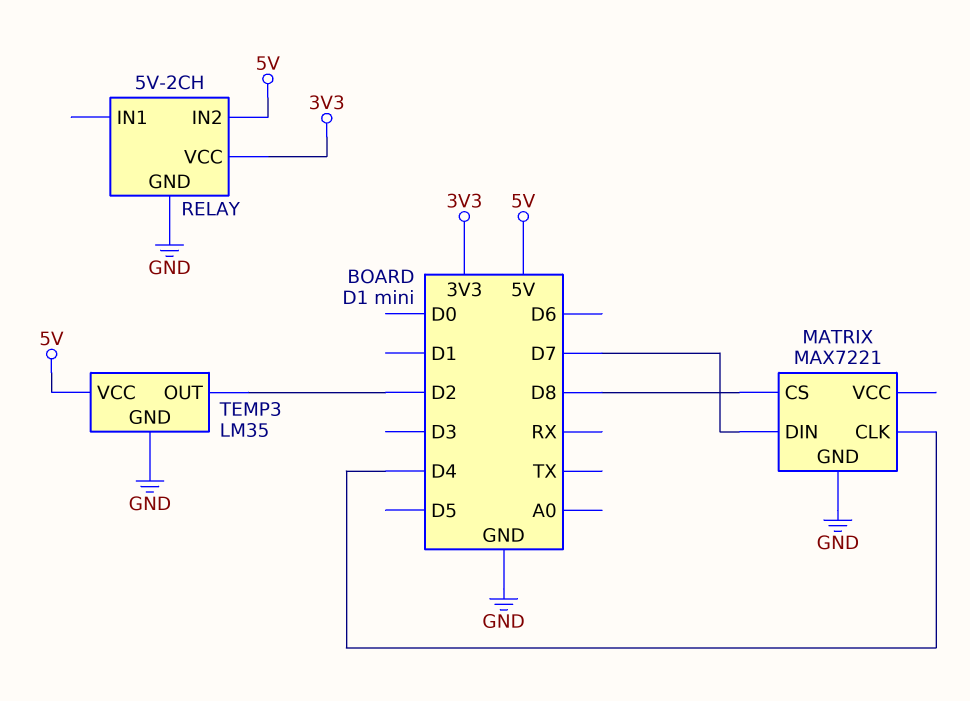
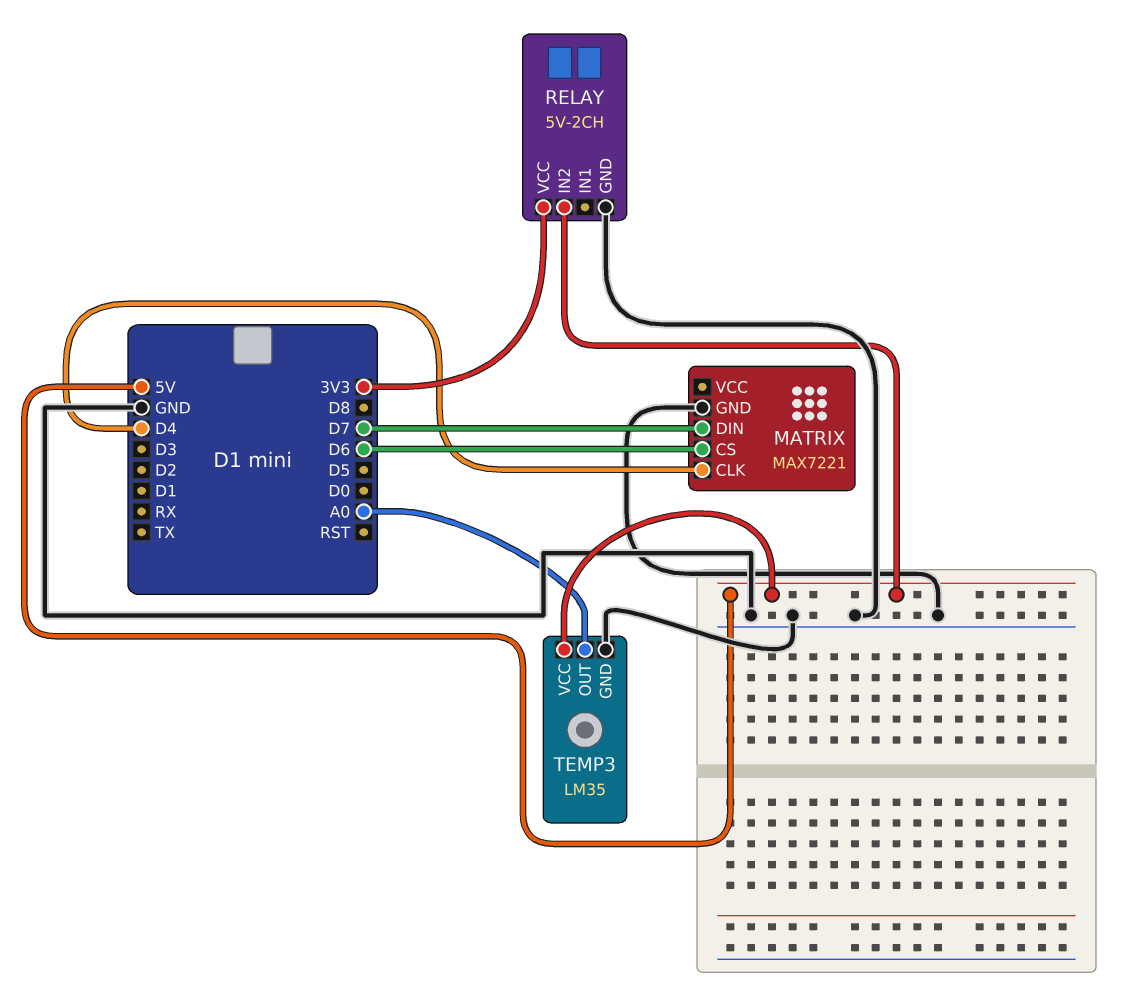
MATRIX pin CS: D8 -> D6
TEMP3 pin OUT: D2 -> A0

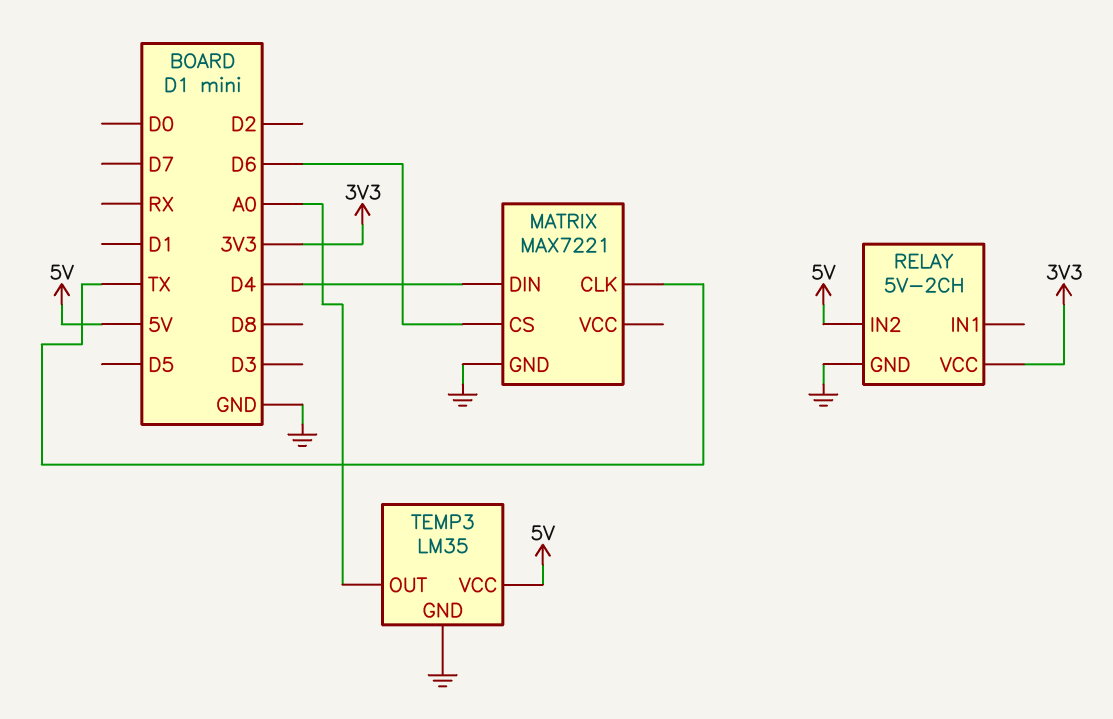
MATRIX pin CLK: D4 -> TX
MATRIX pin DIN: D7 -> D4

